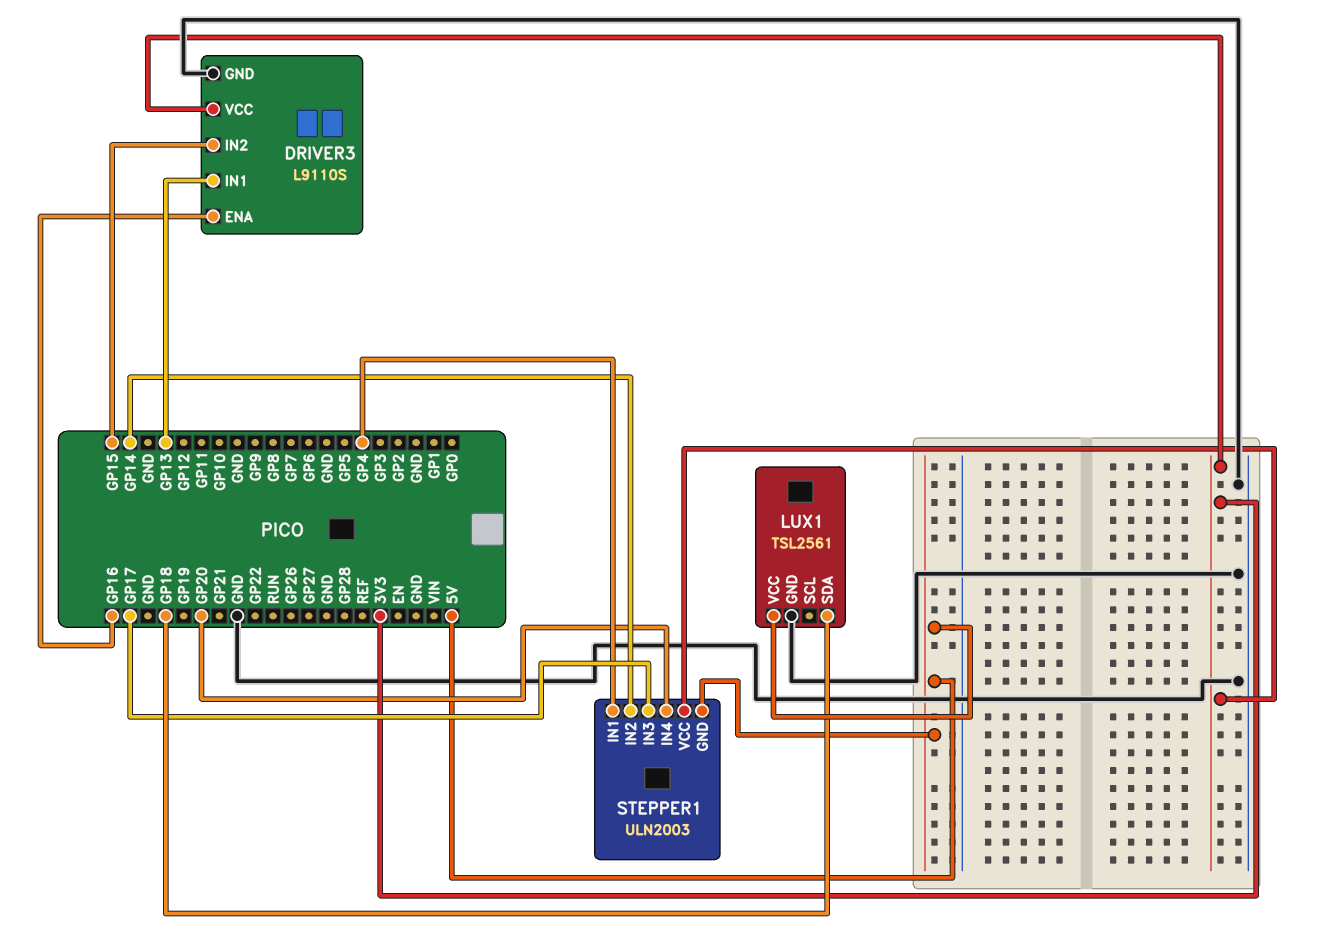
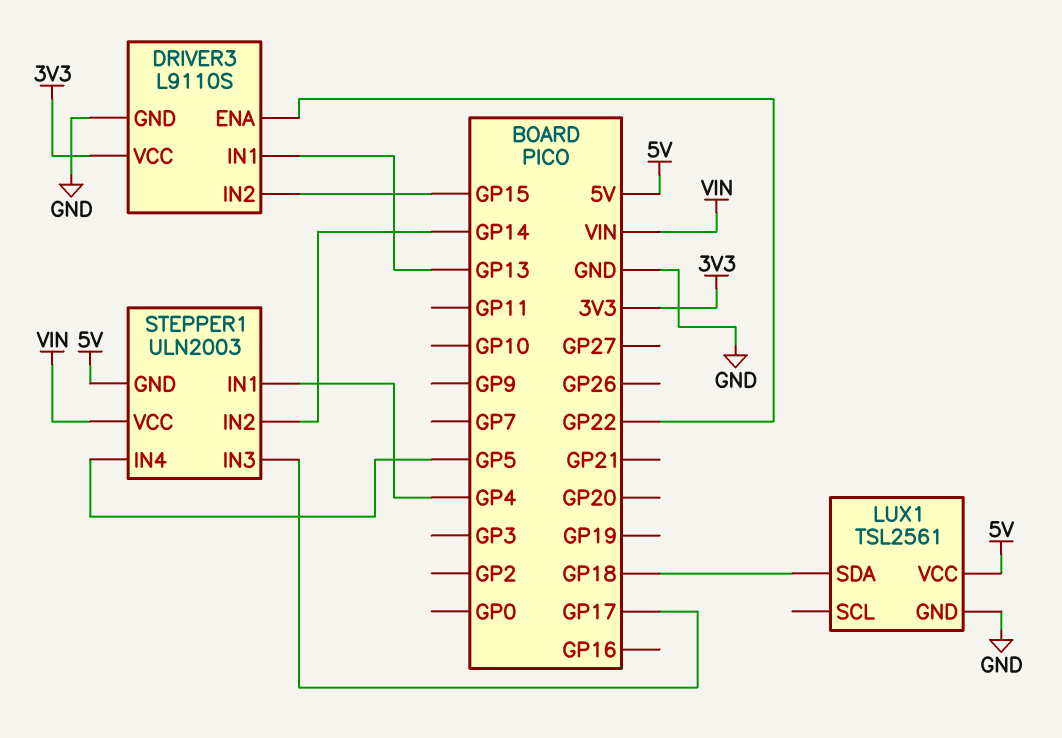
DRIVER3 pin ENA: GP16 -> GP22
STEPPER1 pin IN4: GP20 -> GP5
STEPPER1 pin VCC: 3V3 -> VIN

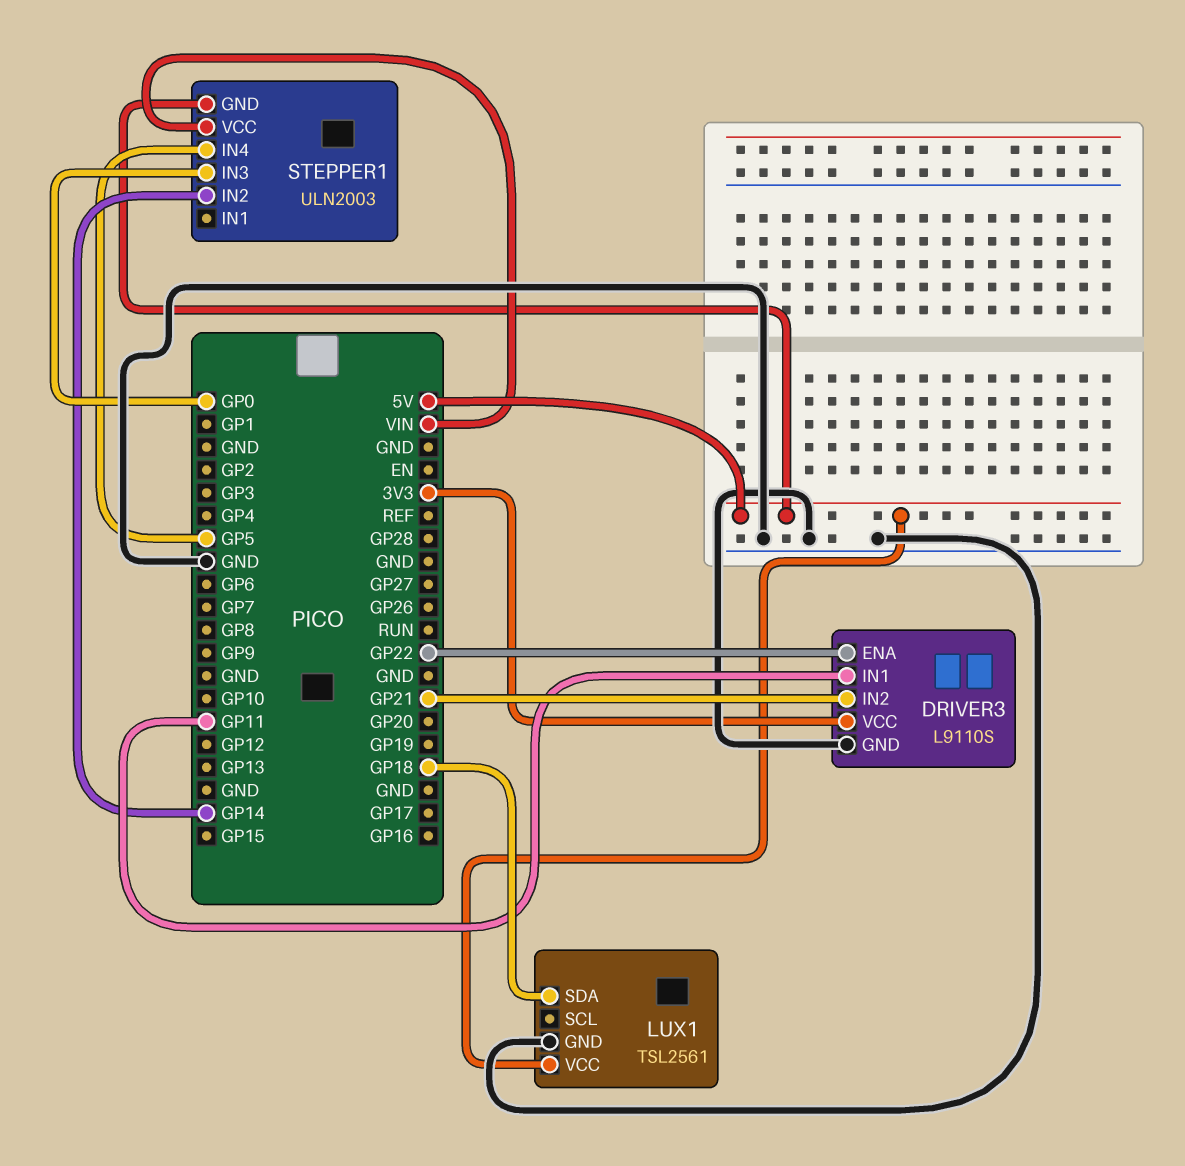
DRIVER3 pin IN1: GP13 -> GP11
DRIVER3 pin IN2: GP15 -> GP21
STEPPER1 pin IN1: GP4 -> none
STEPPER1 pin IN3: GP17 -> GP0

